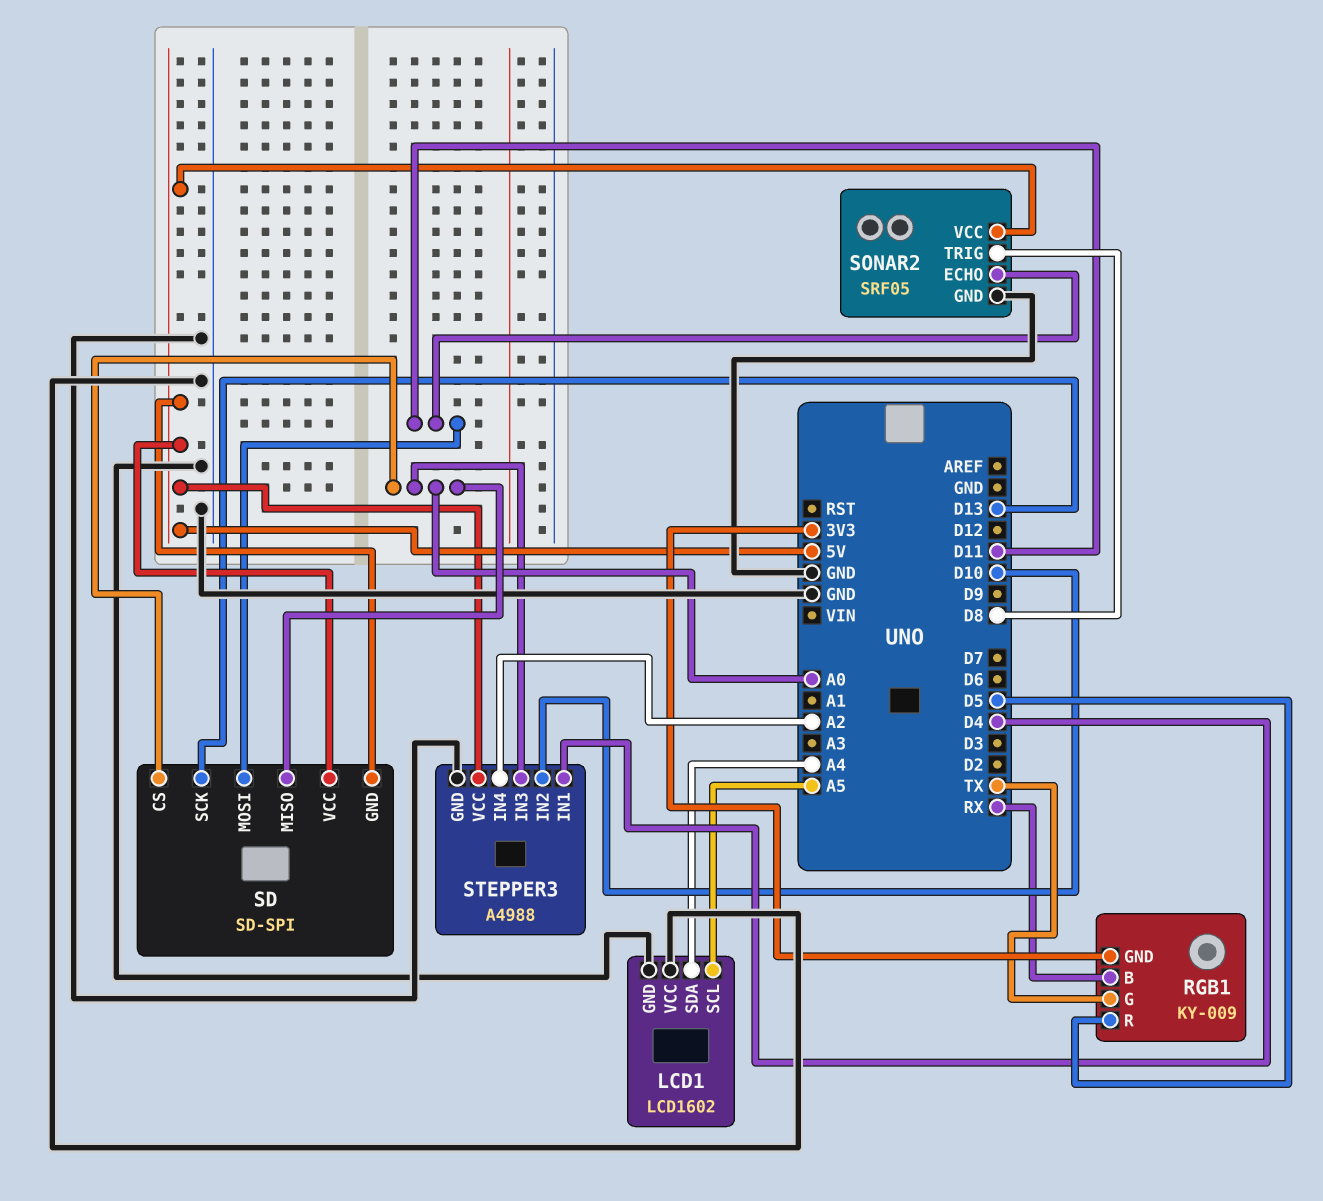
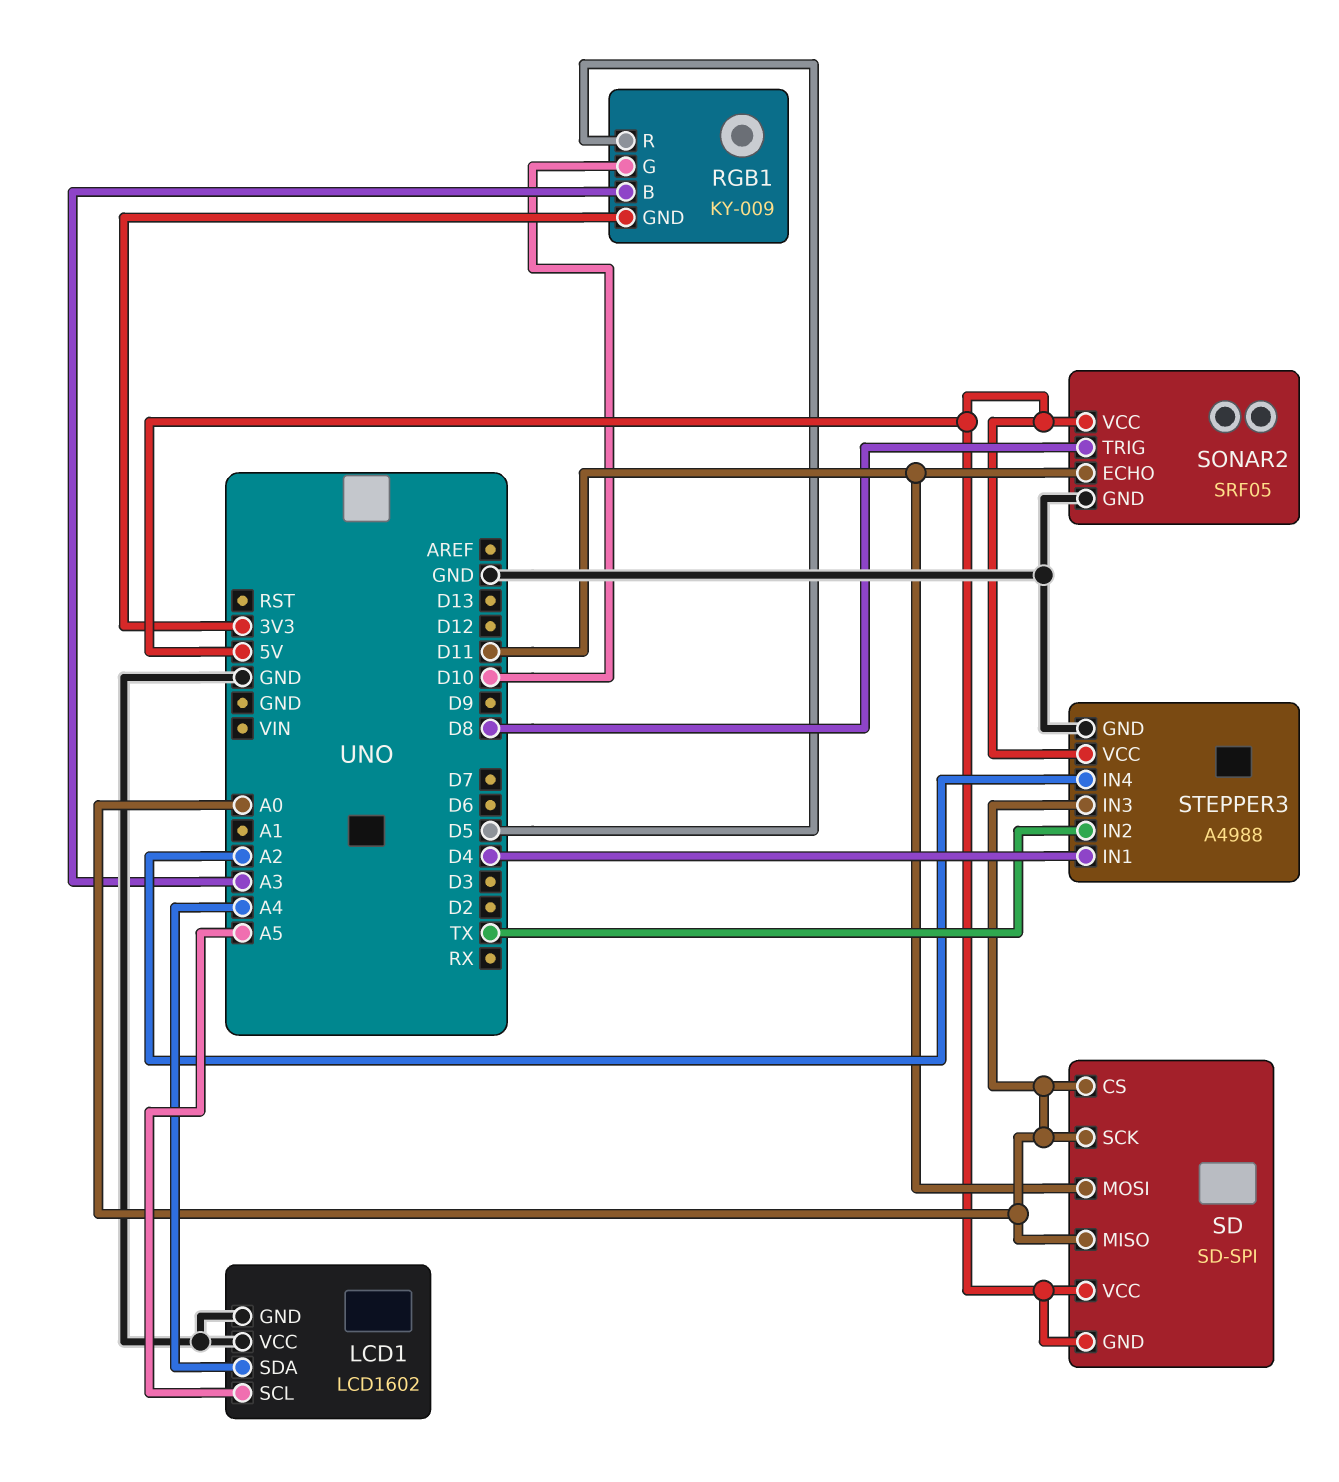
RGB1 pin B: RX -> A3
RGB1 pin G: TX -> D10
SD pin SCK: D13 -> A0
STEPPER3 pin IN2: D10 -> TX

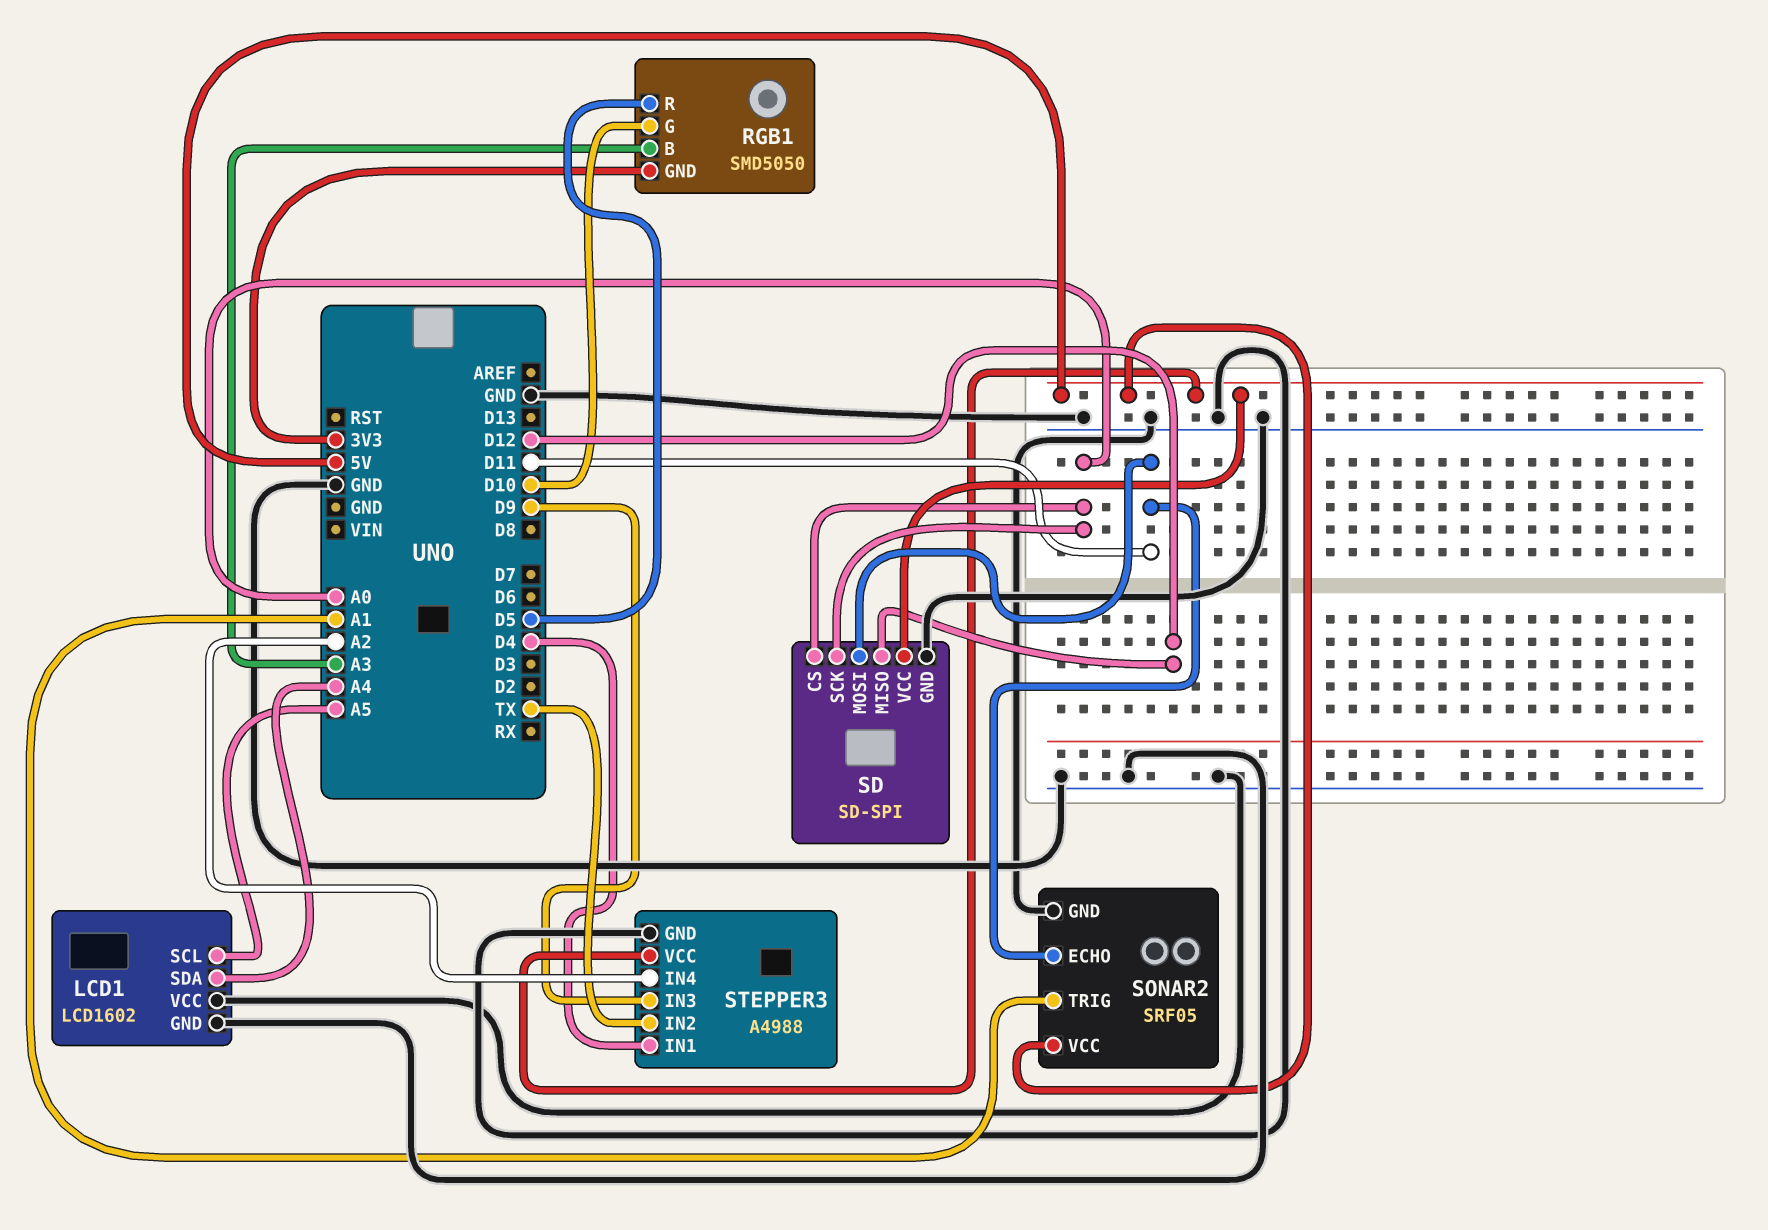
RGB1: KY-009 -> SMD5050
SD pin GND: 5V -> GND
SD pin MISO: A0 -> D12
SONAR2 pin TRIG: D8 -> A1
STEPPER3 pin IN3: A0 -> D9

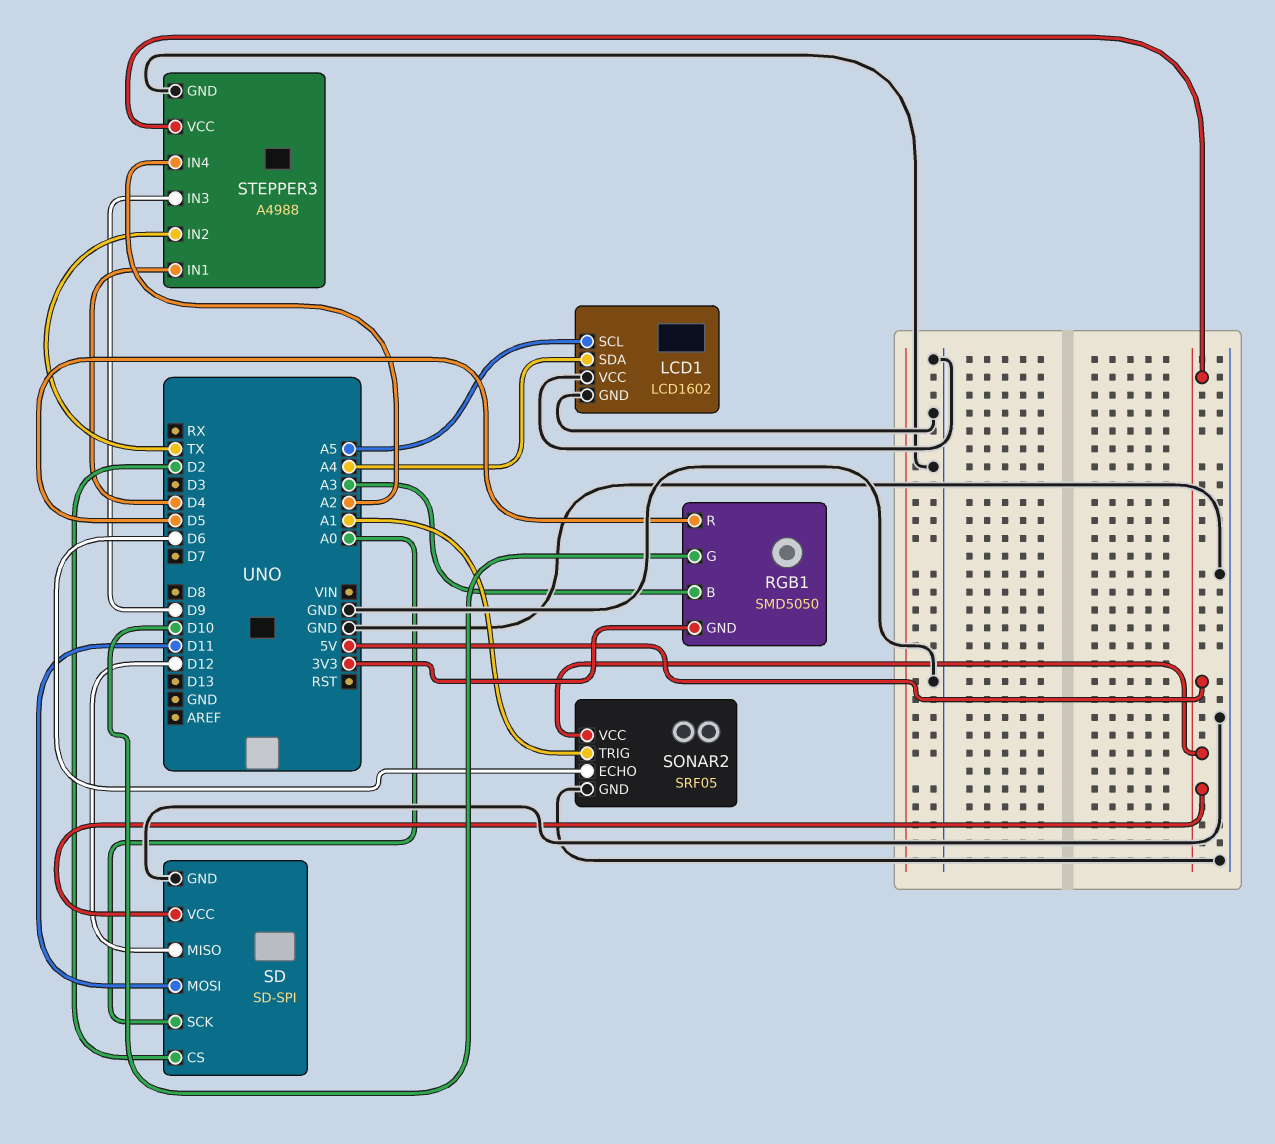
SD pin CS: A0 -> D2
SONAR2 pin ECHO: D11 -> D6

